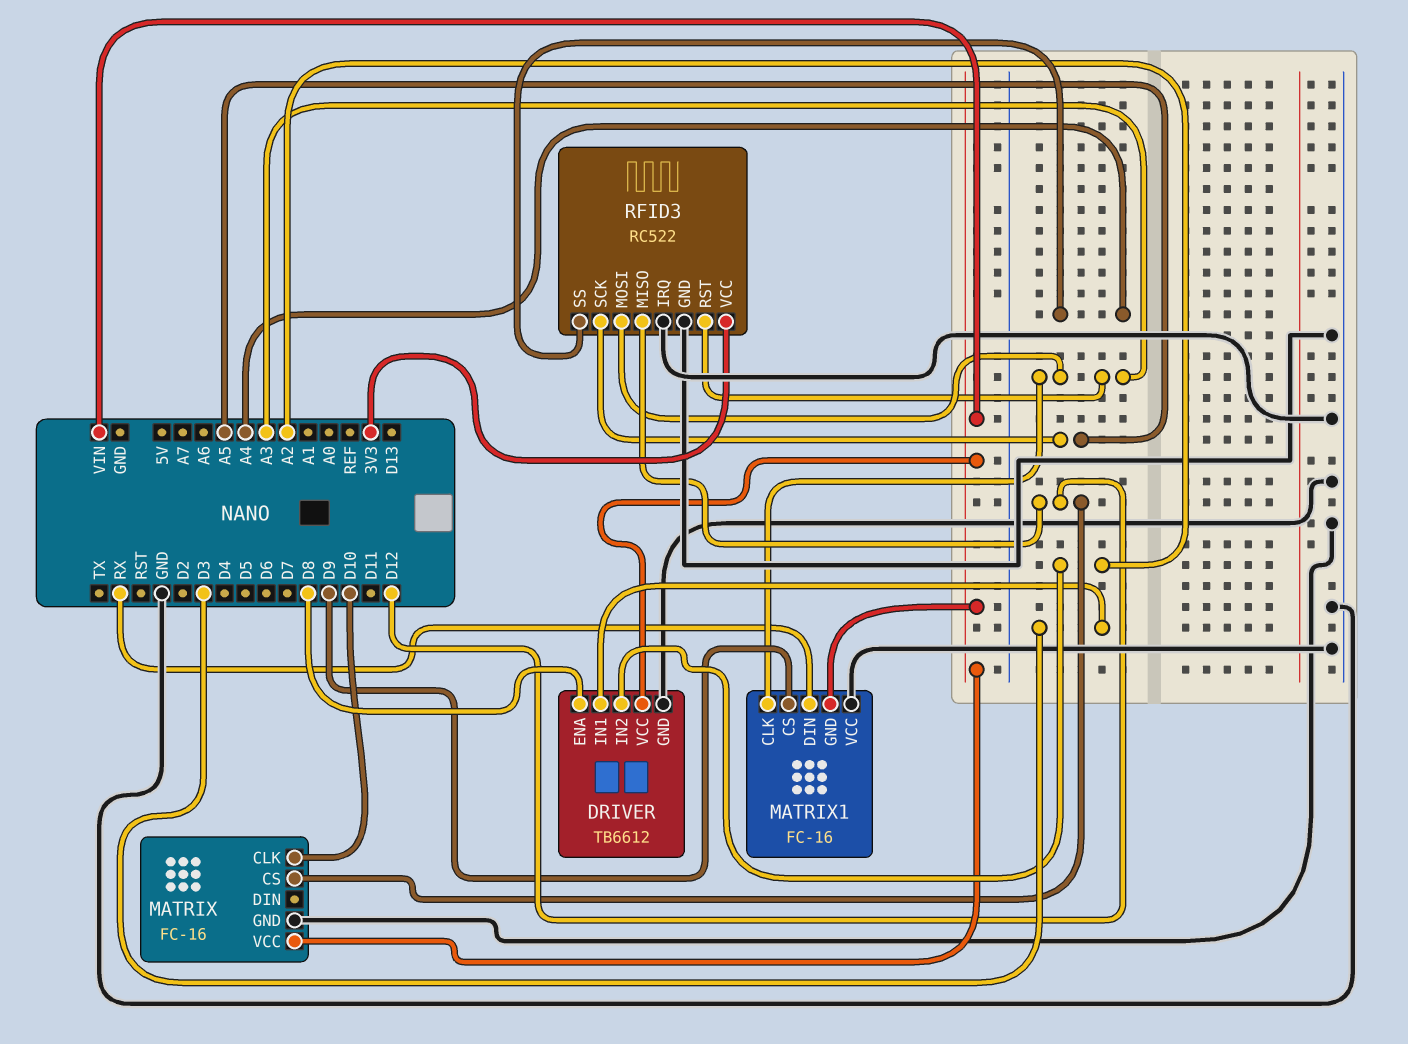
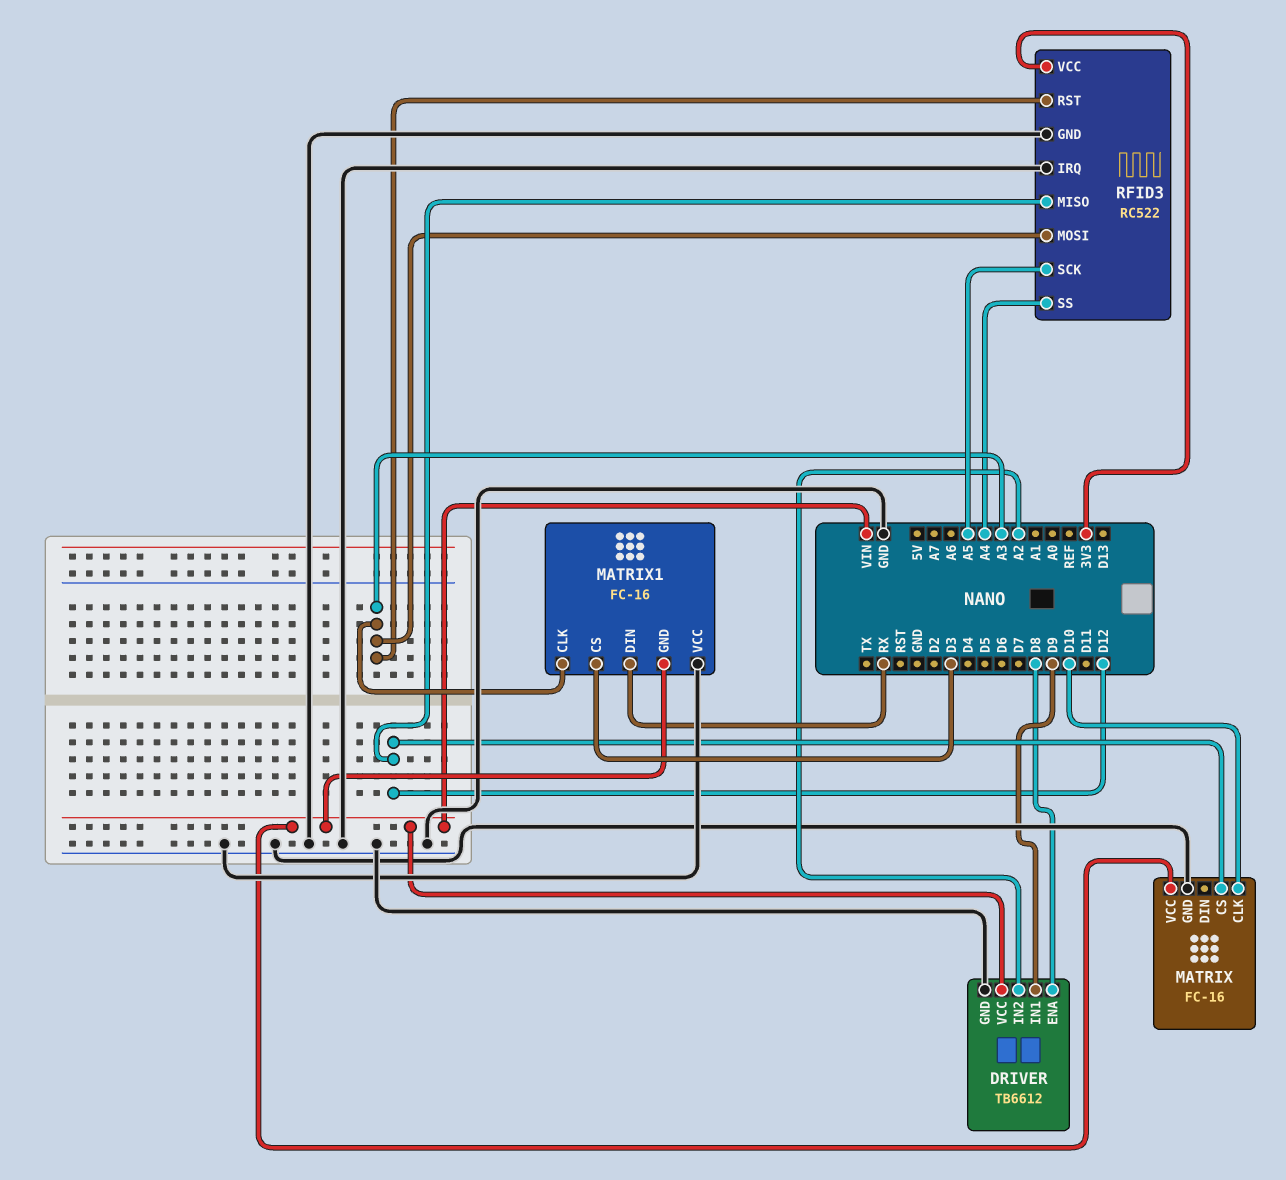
DRIVER pin IN1: D3 -> D9
MATRIX1 pin CS: D9 -> D3

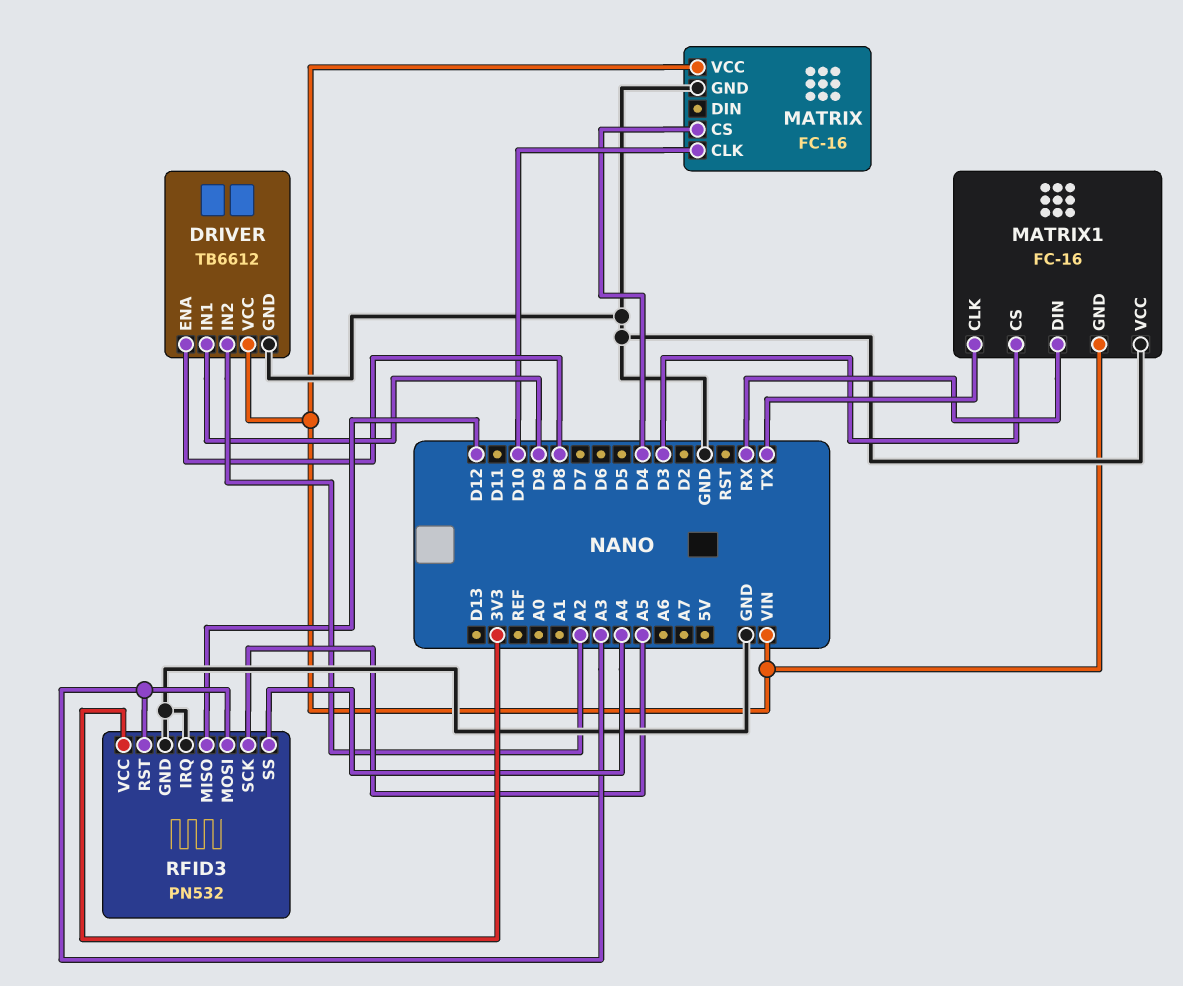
MATRIX pin CS: D12 -> D4
MATRIX1 pin CLK: A3 -> TX
RFID3: RC522 -> PN532

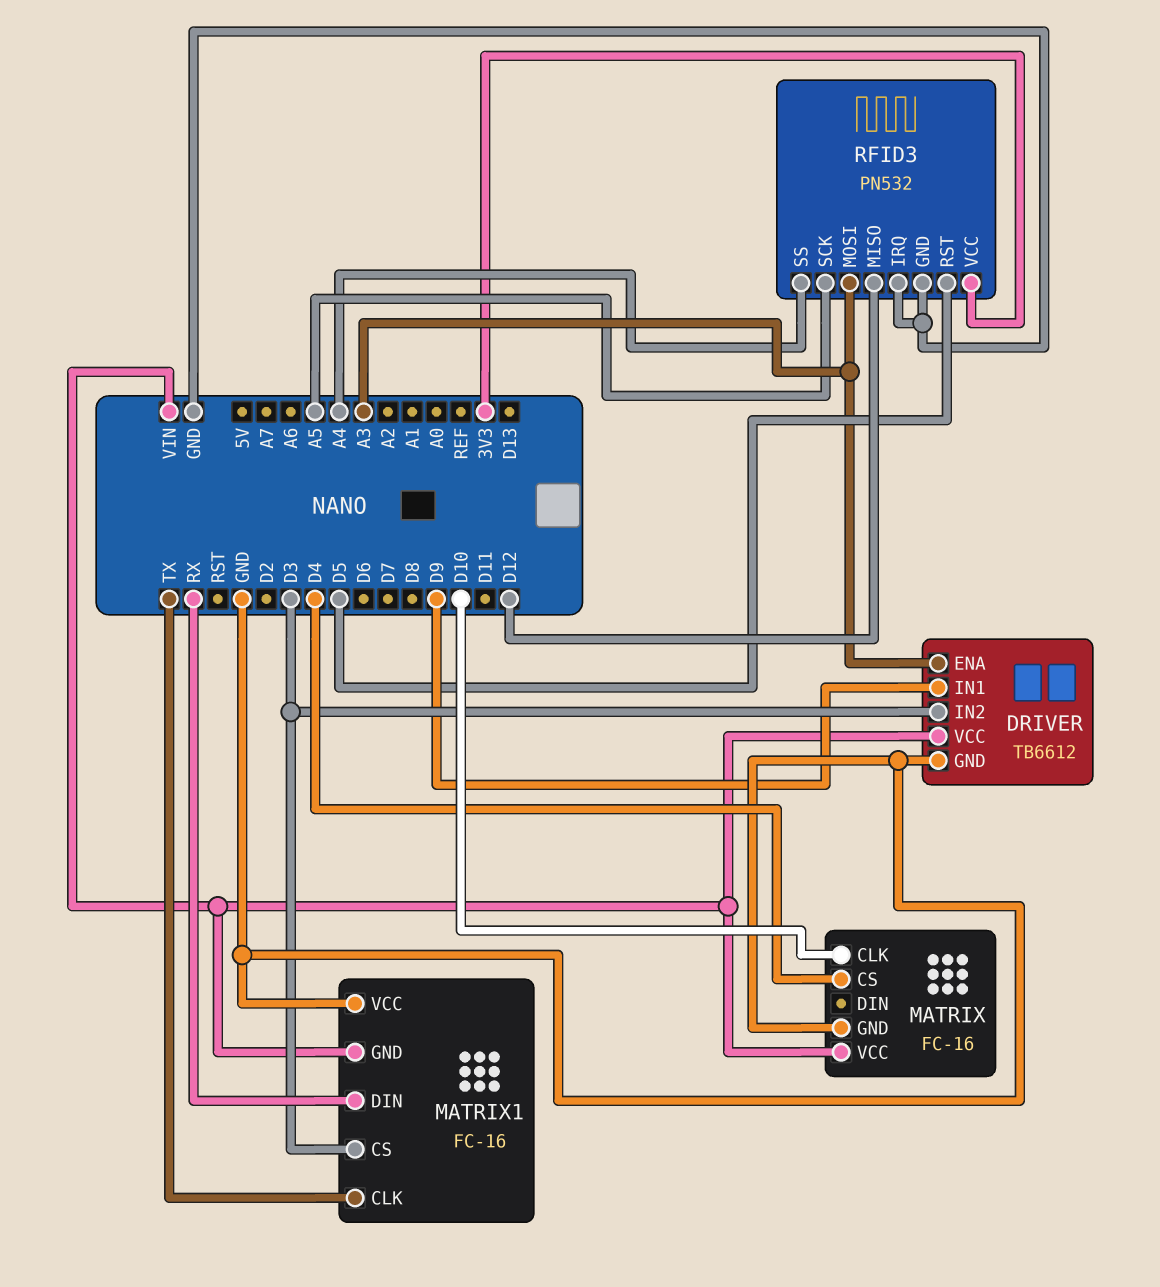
DRIVER pin ENA: D8 -> A3
DRIVER pin IN2: A2 -> D3
RFID3 pin RST: A3 -> D5

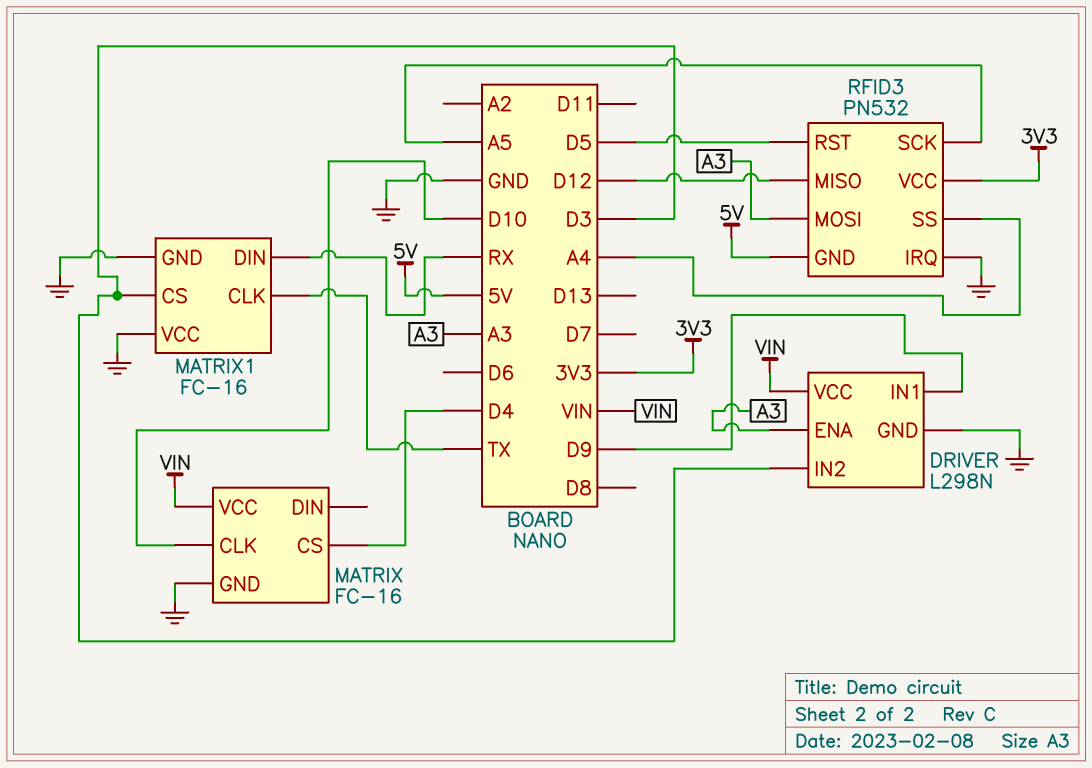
DRIVER: TB6612 -> L298N
MATRIX1 pin GND: VIN -> GND
RFID3 pin GND: GND -> 5V

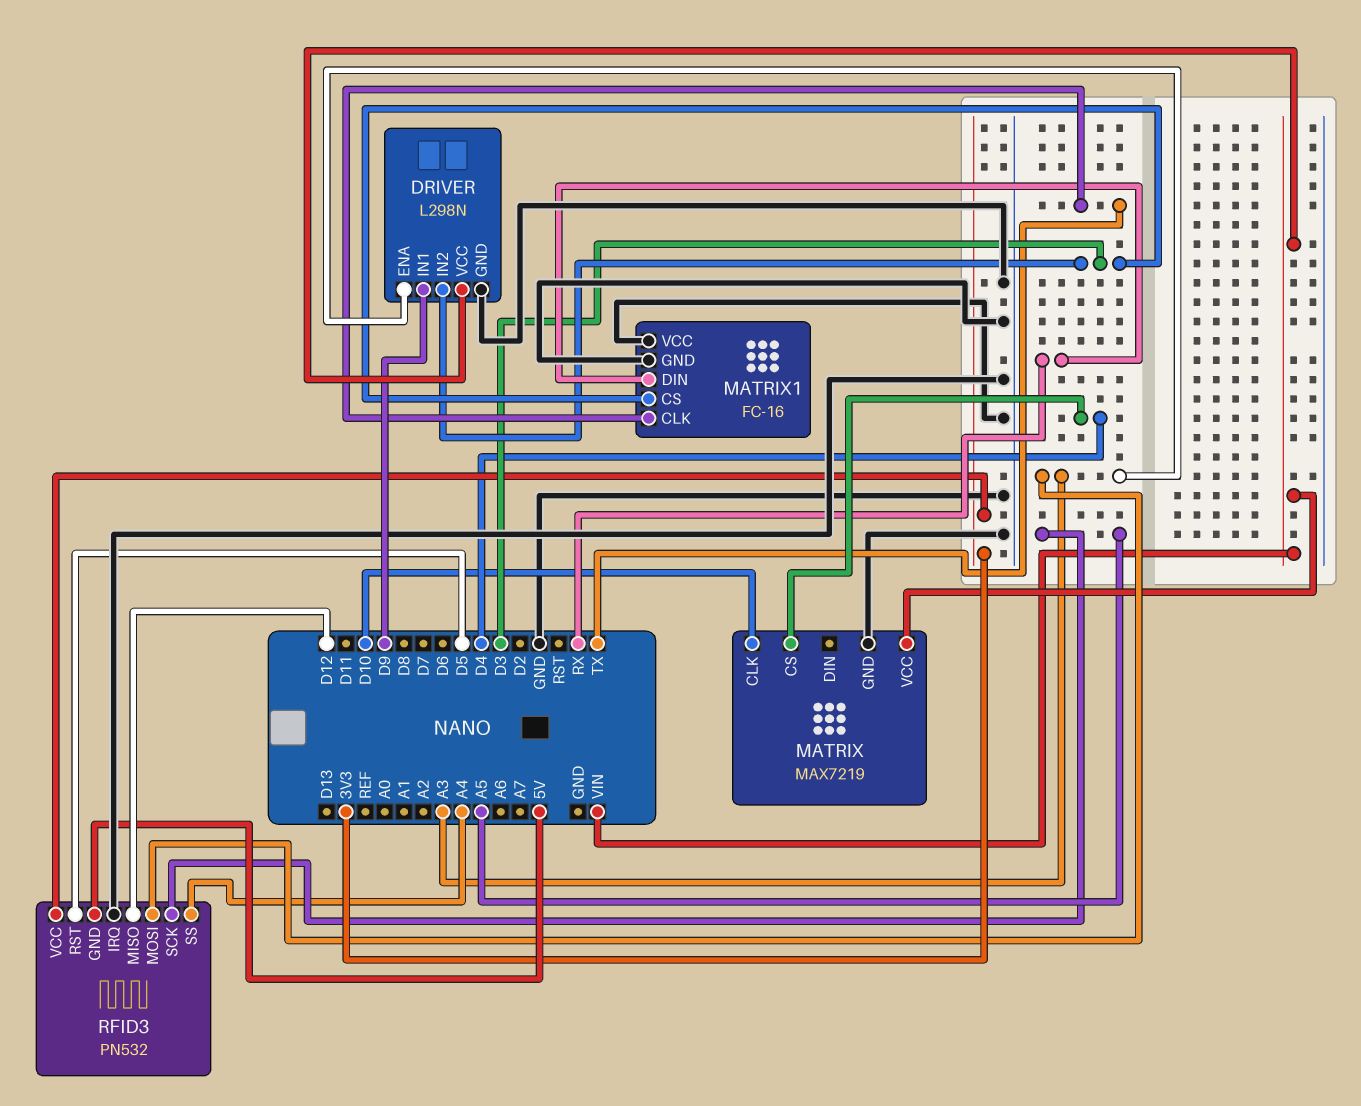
MATRIX: FC-16 -> MAX7219

